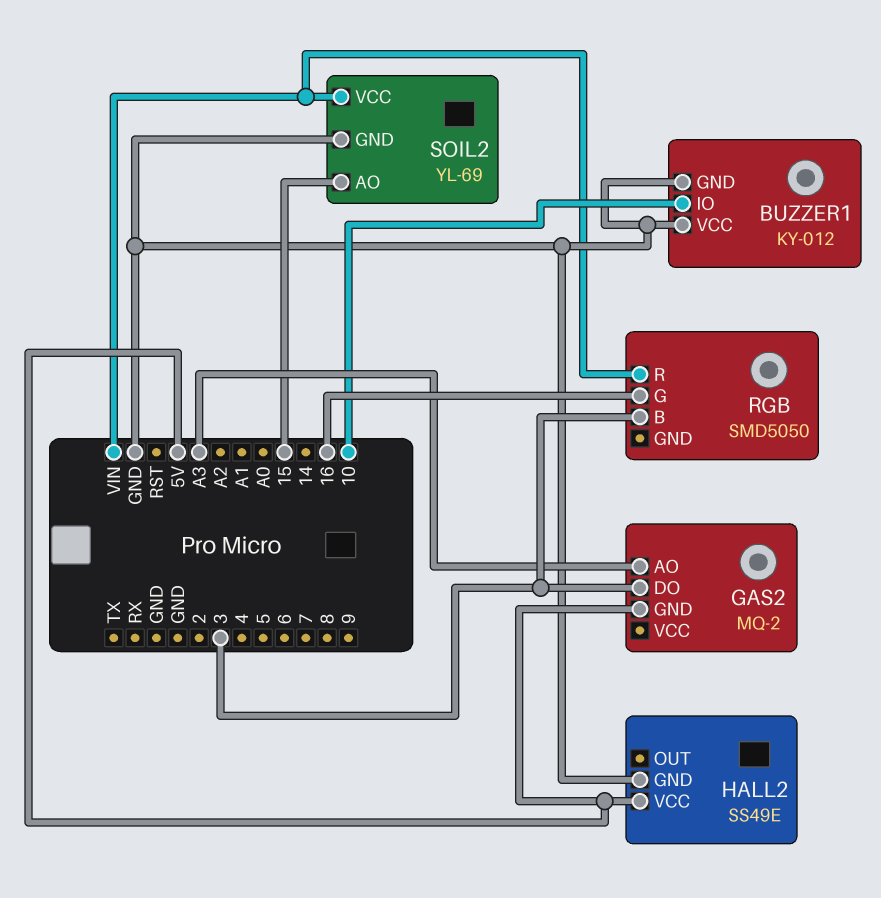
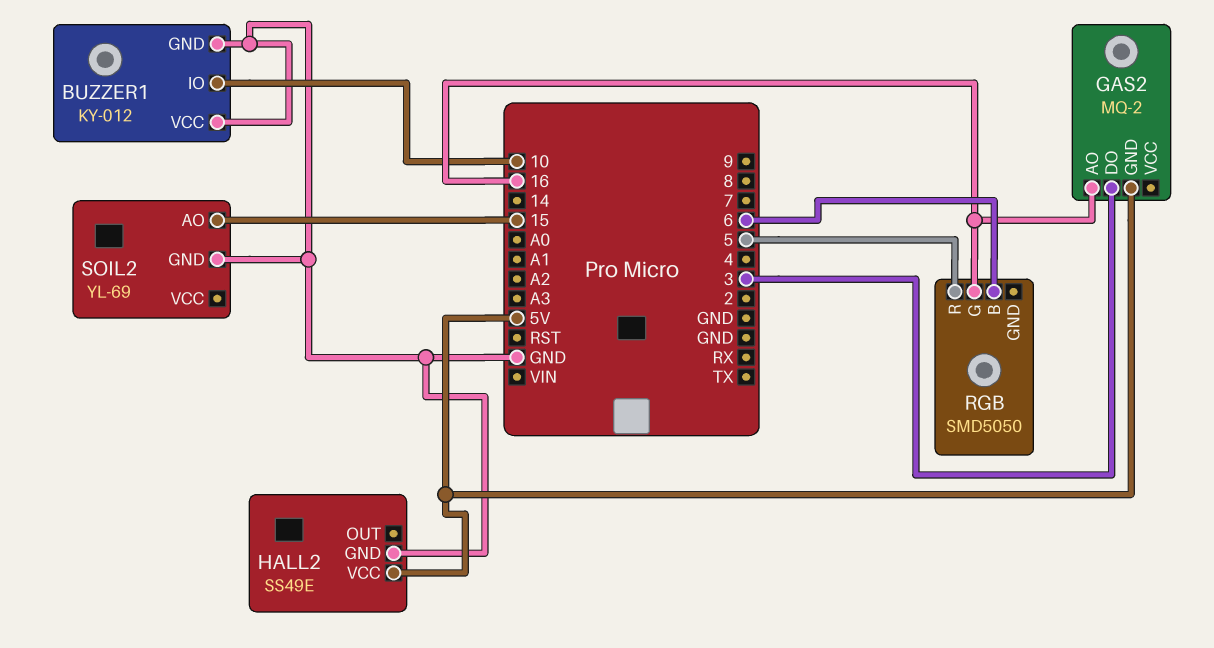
GAS2 pin AO: A3 -> 16
RGB pin B: 3 -> 6
RGB pin R: VIN -> 5
SOIL2 pin VCC: VIN -> none

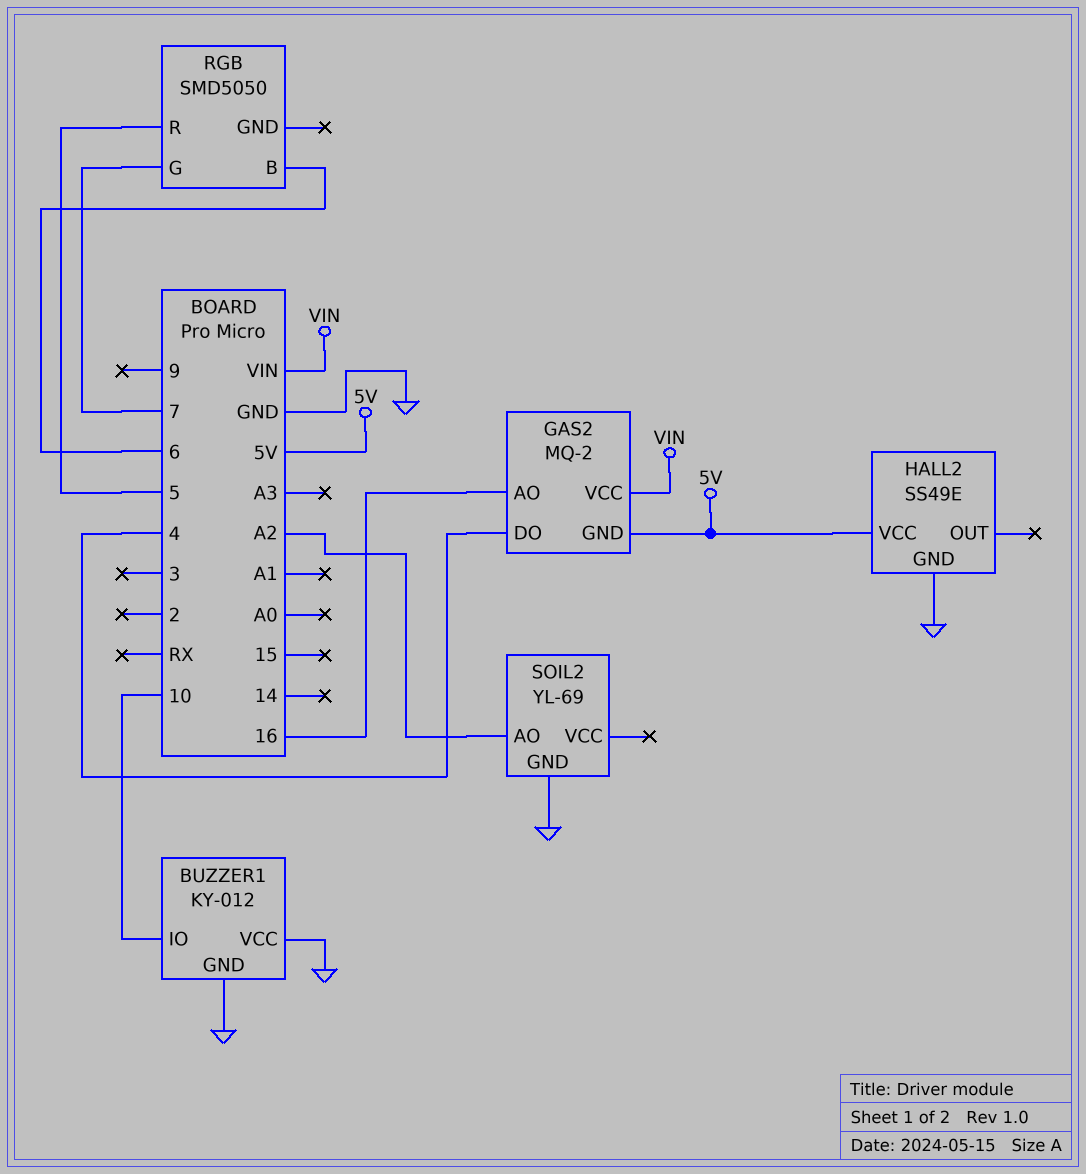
GAS2 pin DO: 3 -> 4
GAS2 pin VCC: none -> VIN
RGB pin G: 16 -> 7
SOIL2 pin AO: 15 -> A2

